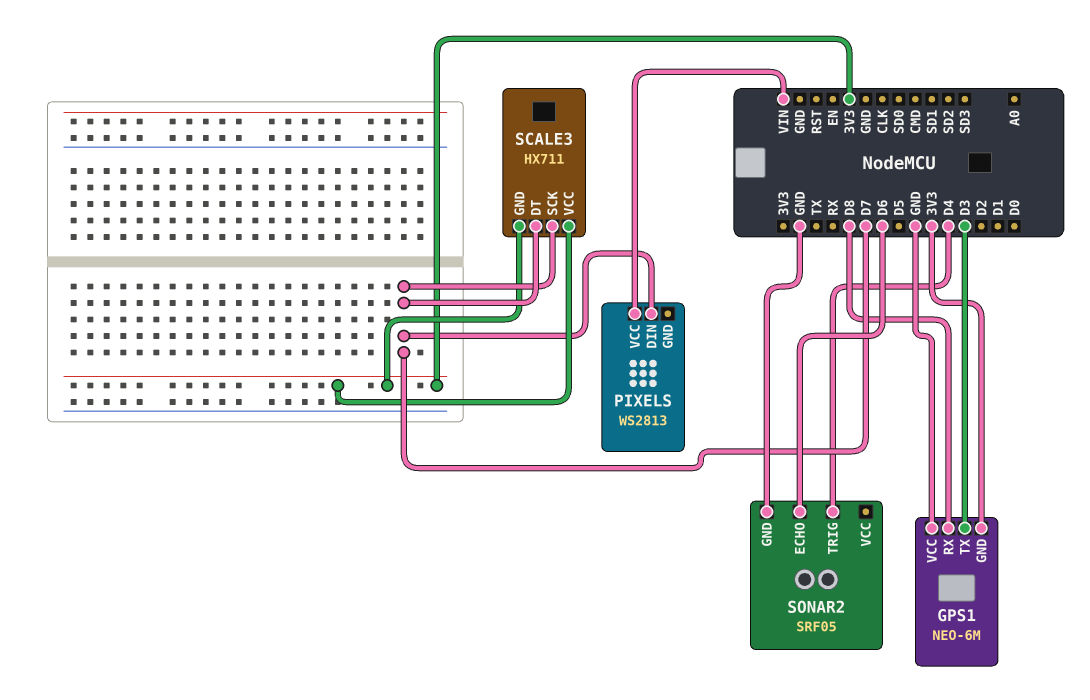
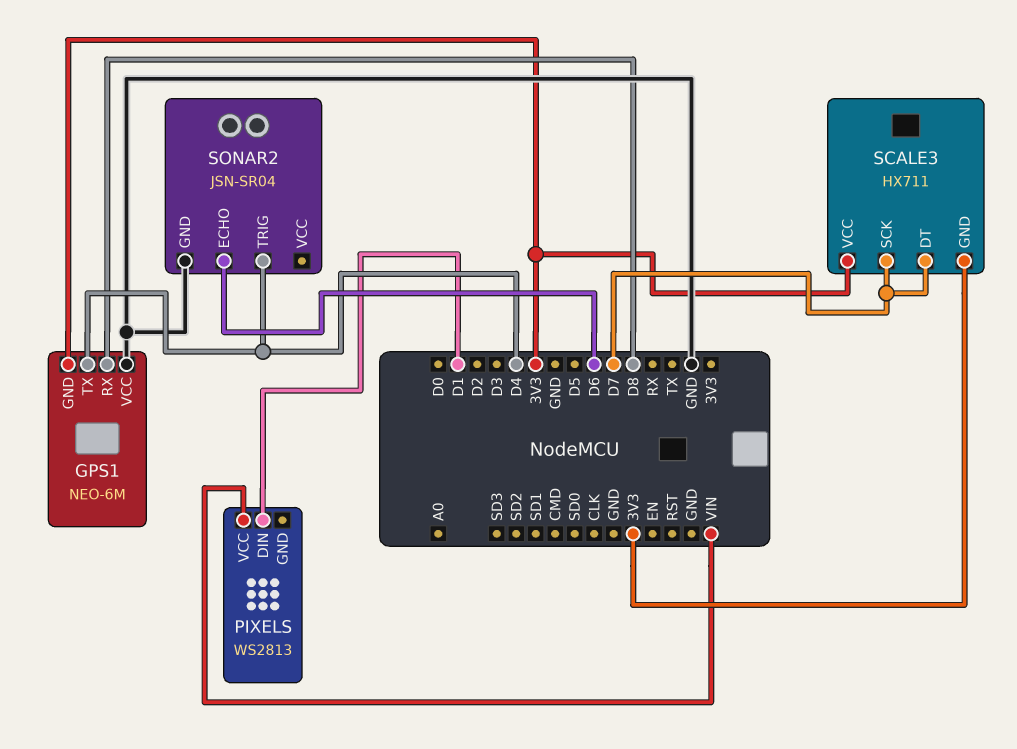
GPS1 pin TX: D3 -> D4
PIXELS pin DIN: D7 -> D1
SONAR2: SRF05 -> JSN-SR04

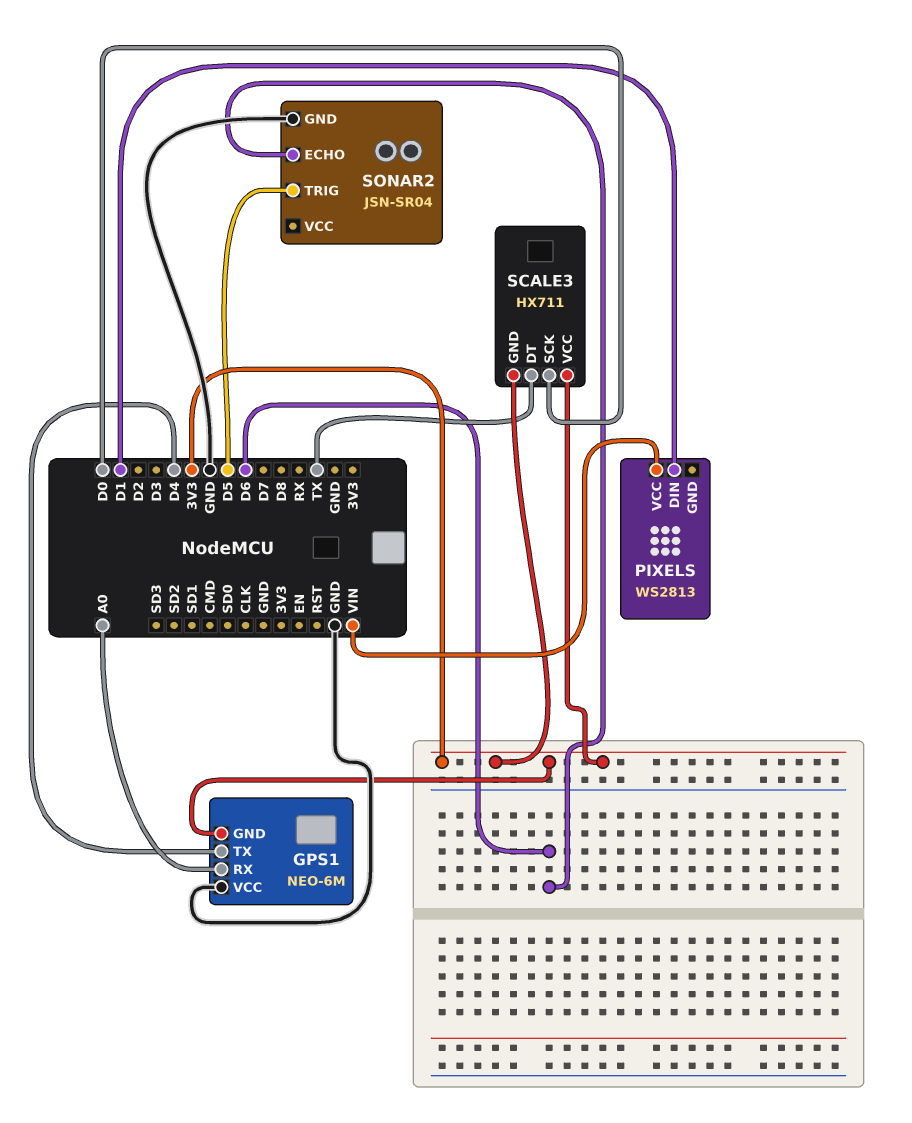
GPS1 pin RX: D8 -> A0
SCALE3 pin DT: D7 -> TX
SCALE3 pin SCK: D7 -> D0
SONAR2 pin TRIG: D4 -> D5

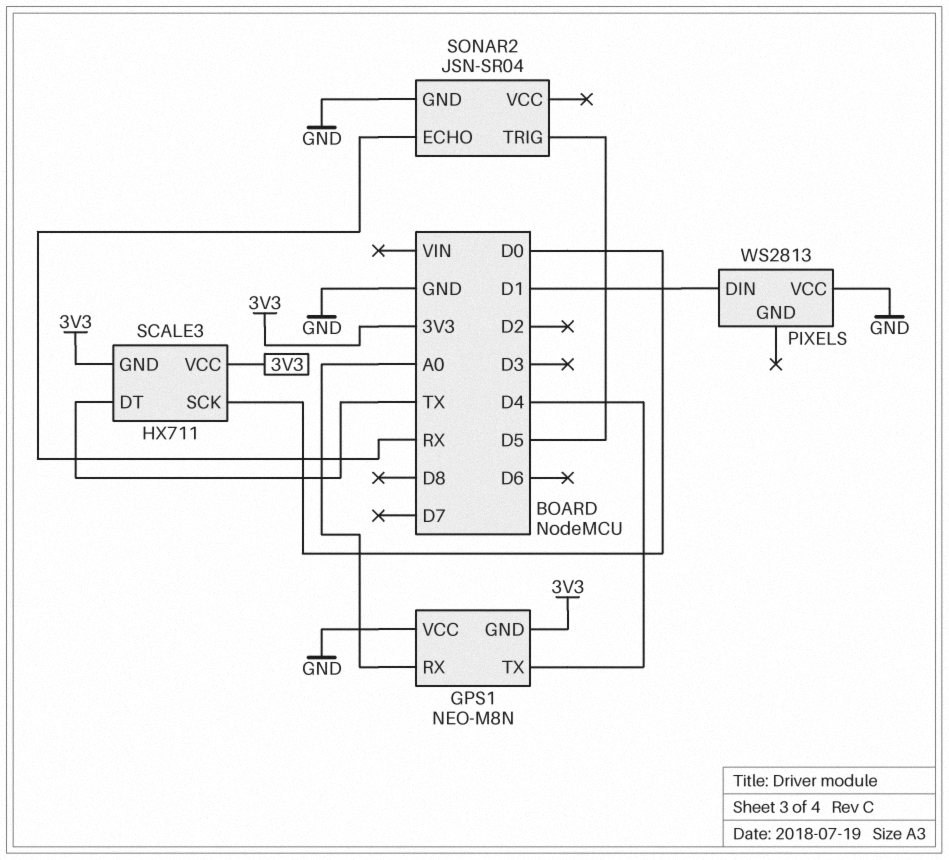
GPS1: NEO-6M -> NEO-M8N
PIXELS pin VCC: VIN -> GND
SONAR2 pin ECHO: D6 -> RX

